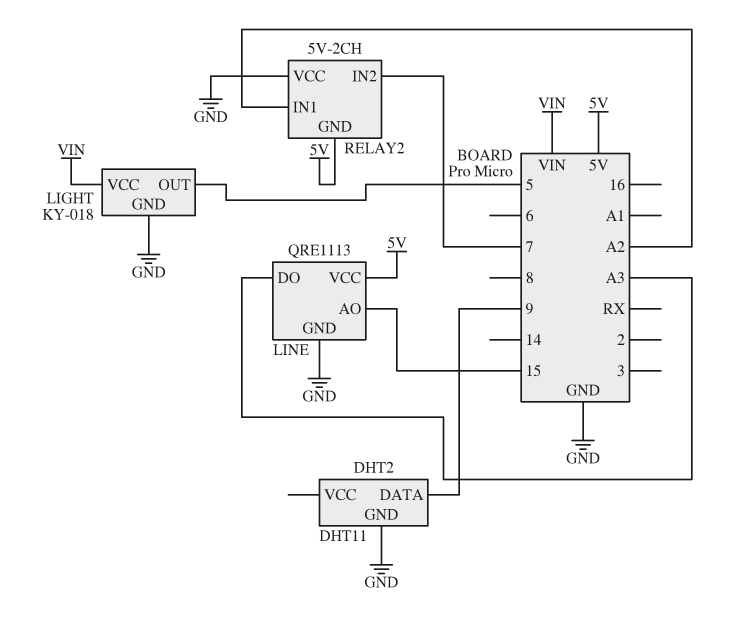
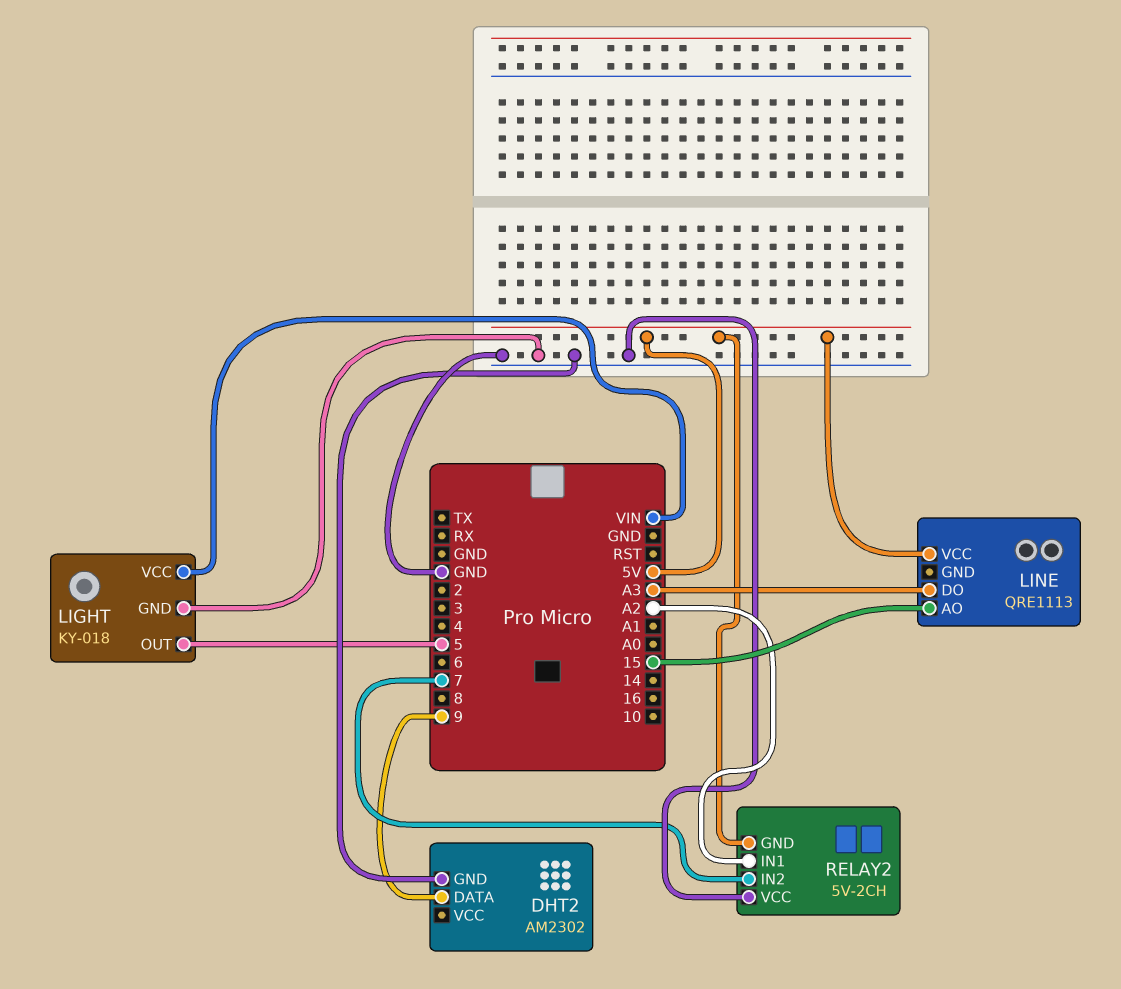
DHT2: DHT11 -> AM2302
LINE pin GND: GND -> none

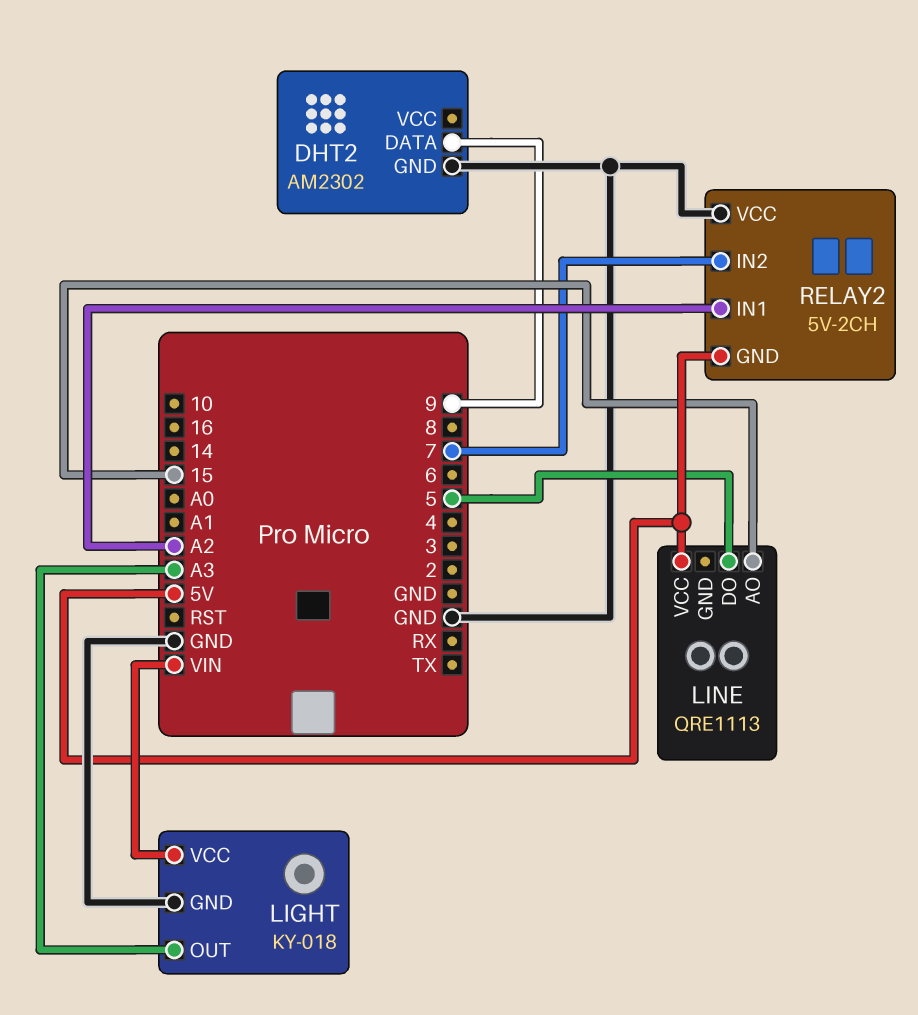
LIGHT pin OUT: 5 -> A3
LINE pin DO: A3 -> 5

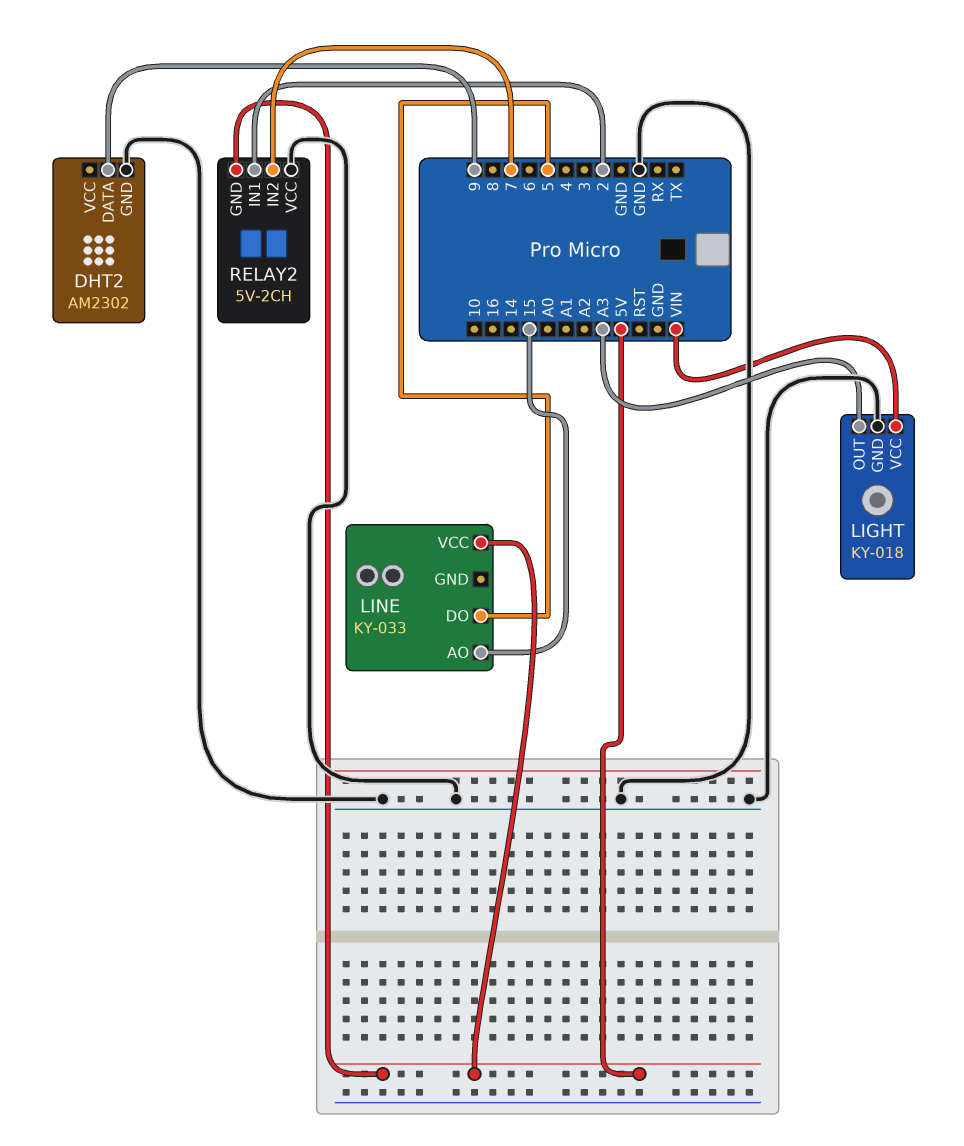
LINE: QRE1113 -> KY-033
RELAY2 pin IN1: A2 -> 2

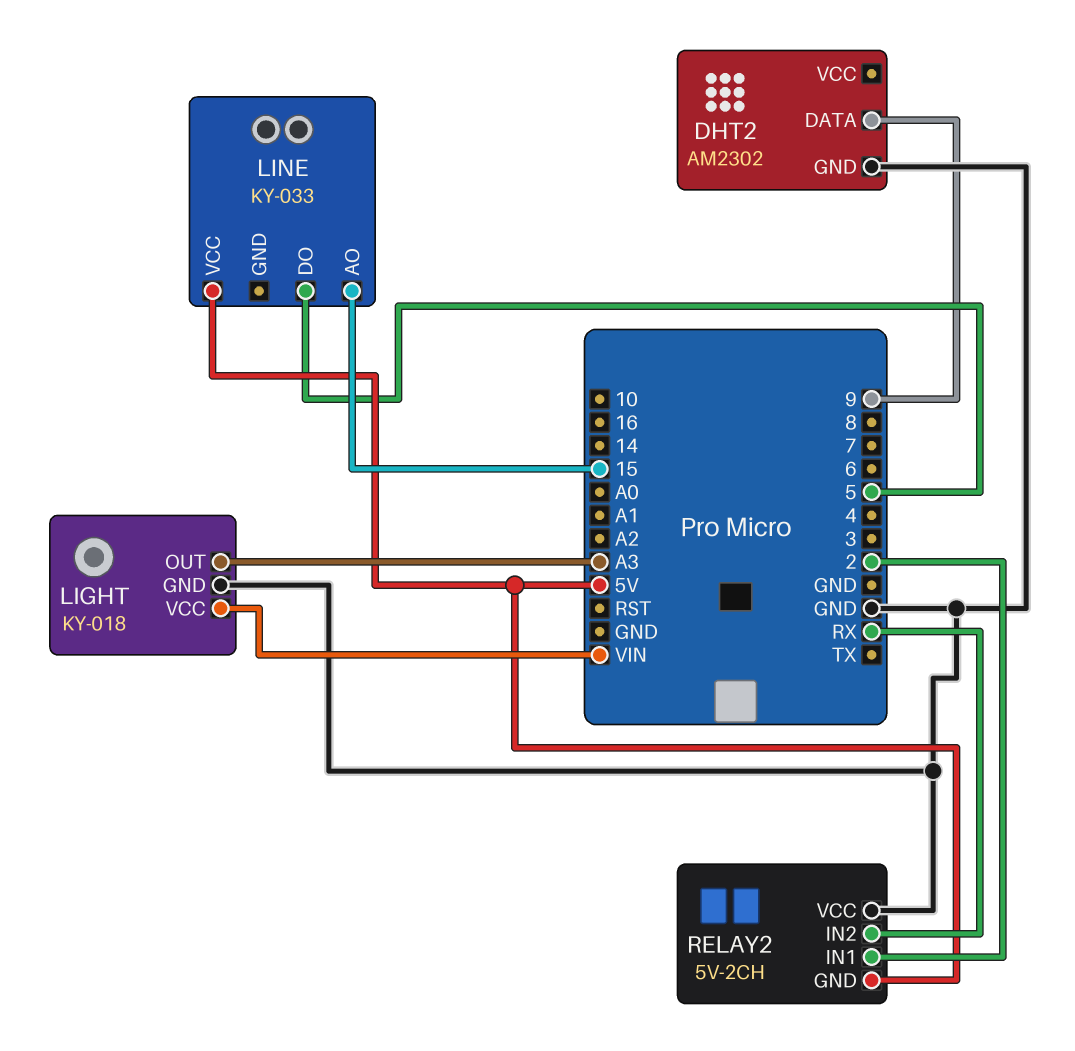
RELAY2 pin IN2: 7 -> RX

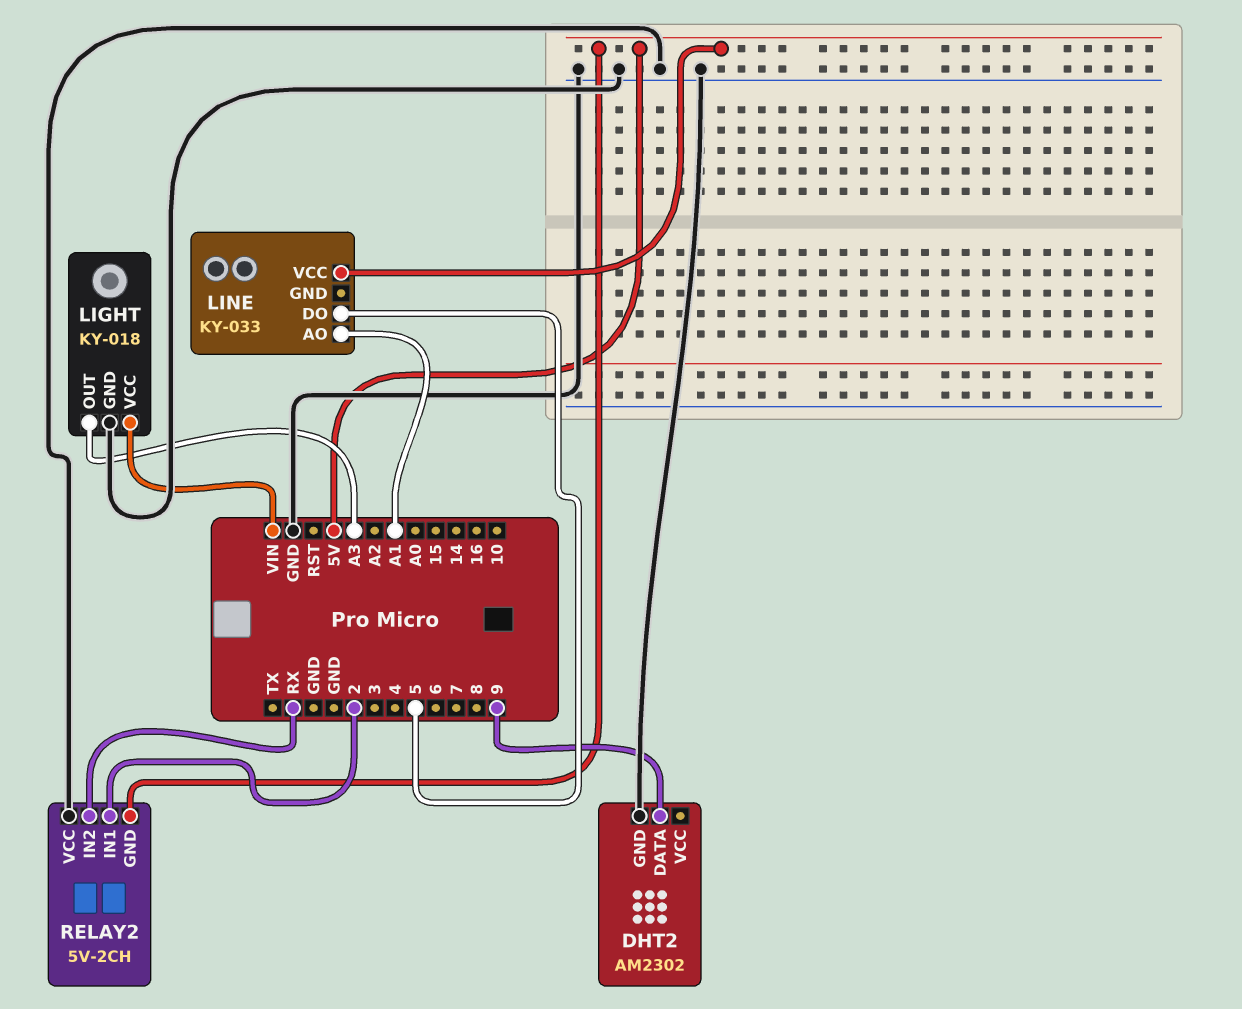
LINE pin AO: 15 -> A1

